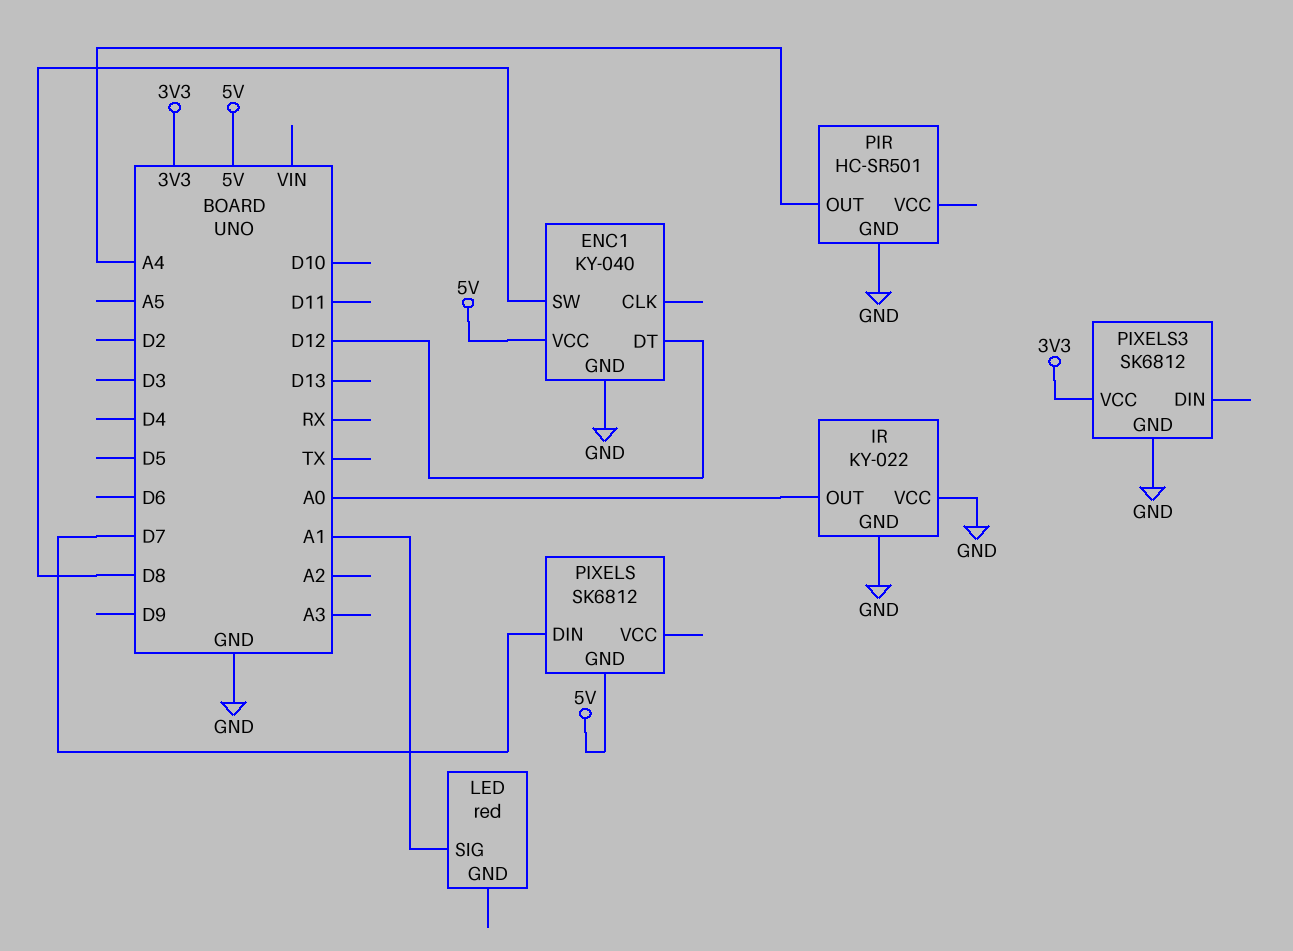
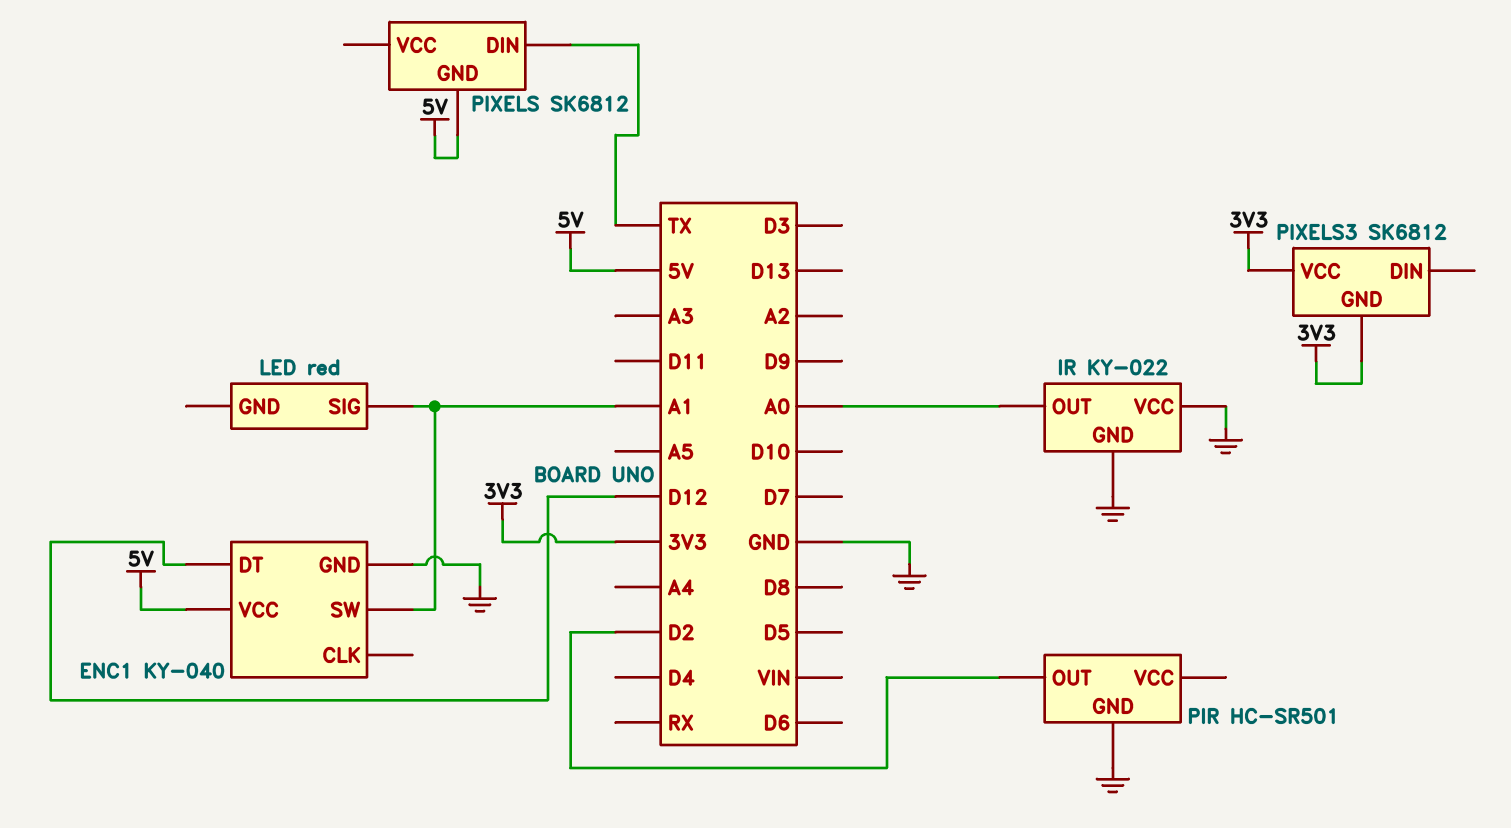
ENC1 pin SW: D8 -> A1
PIR pin OUT: A4 -> D2
PIXELS pin DIN: D7 -> TX
PIXELS3 pin GND: GND -> 3V3

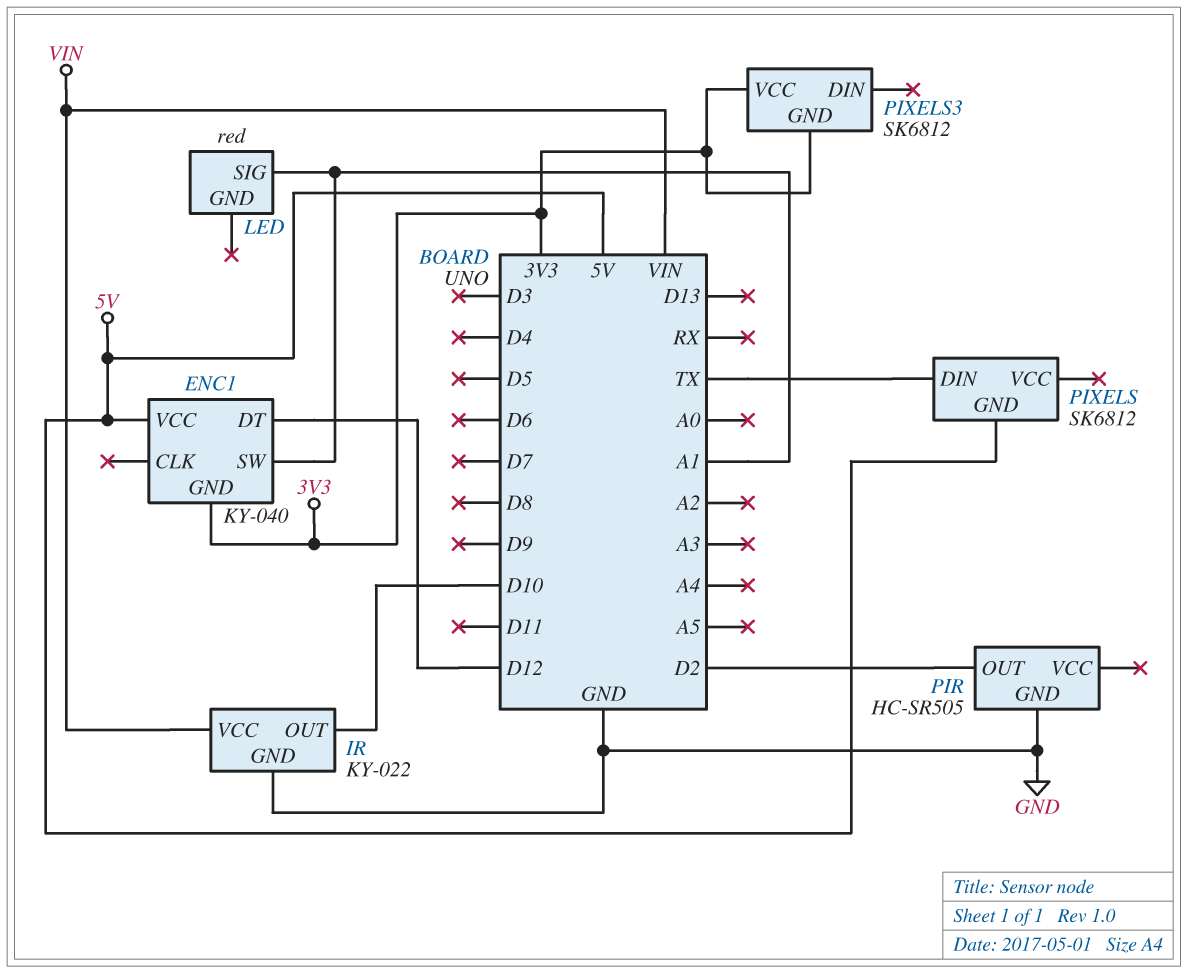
ENC1 pin GND: GND -> 3V3
IR pin OUT: A0 -> D10
IR pin VCC: GND -> VIN
PIR: HC-SR501 -> HC-SR505

